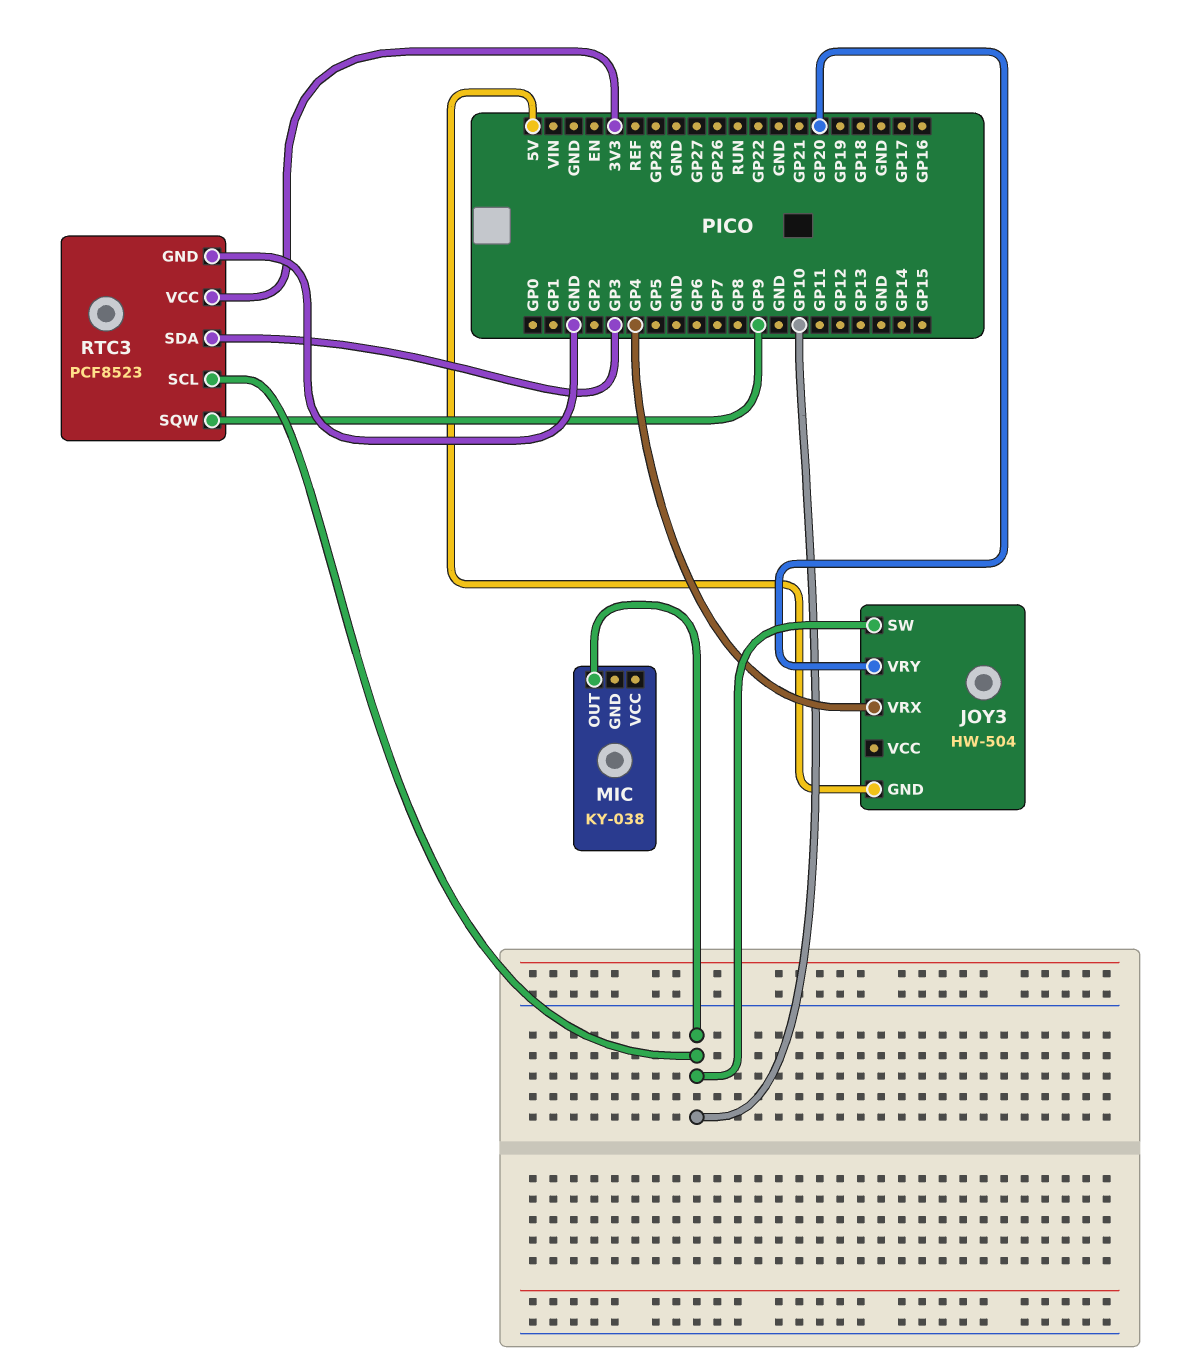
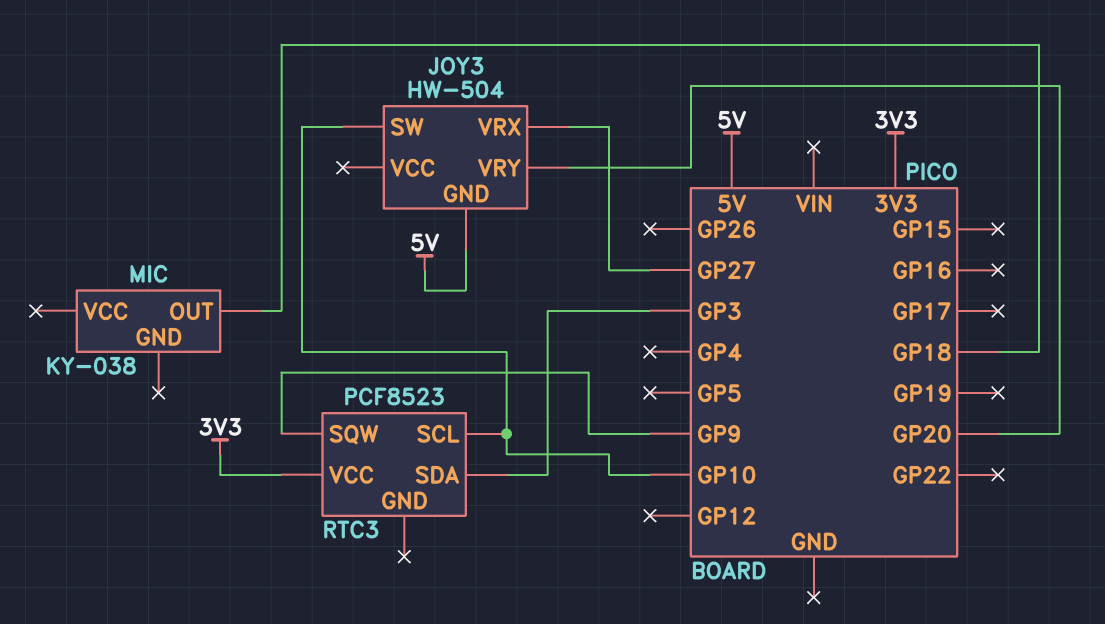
JOY3 pin VRX: GP4 -> GP27
MIC pin OUT: GP10 -> GP18
RTC3 pin GND: GND -> none

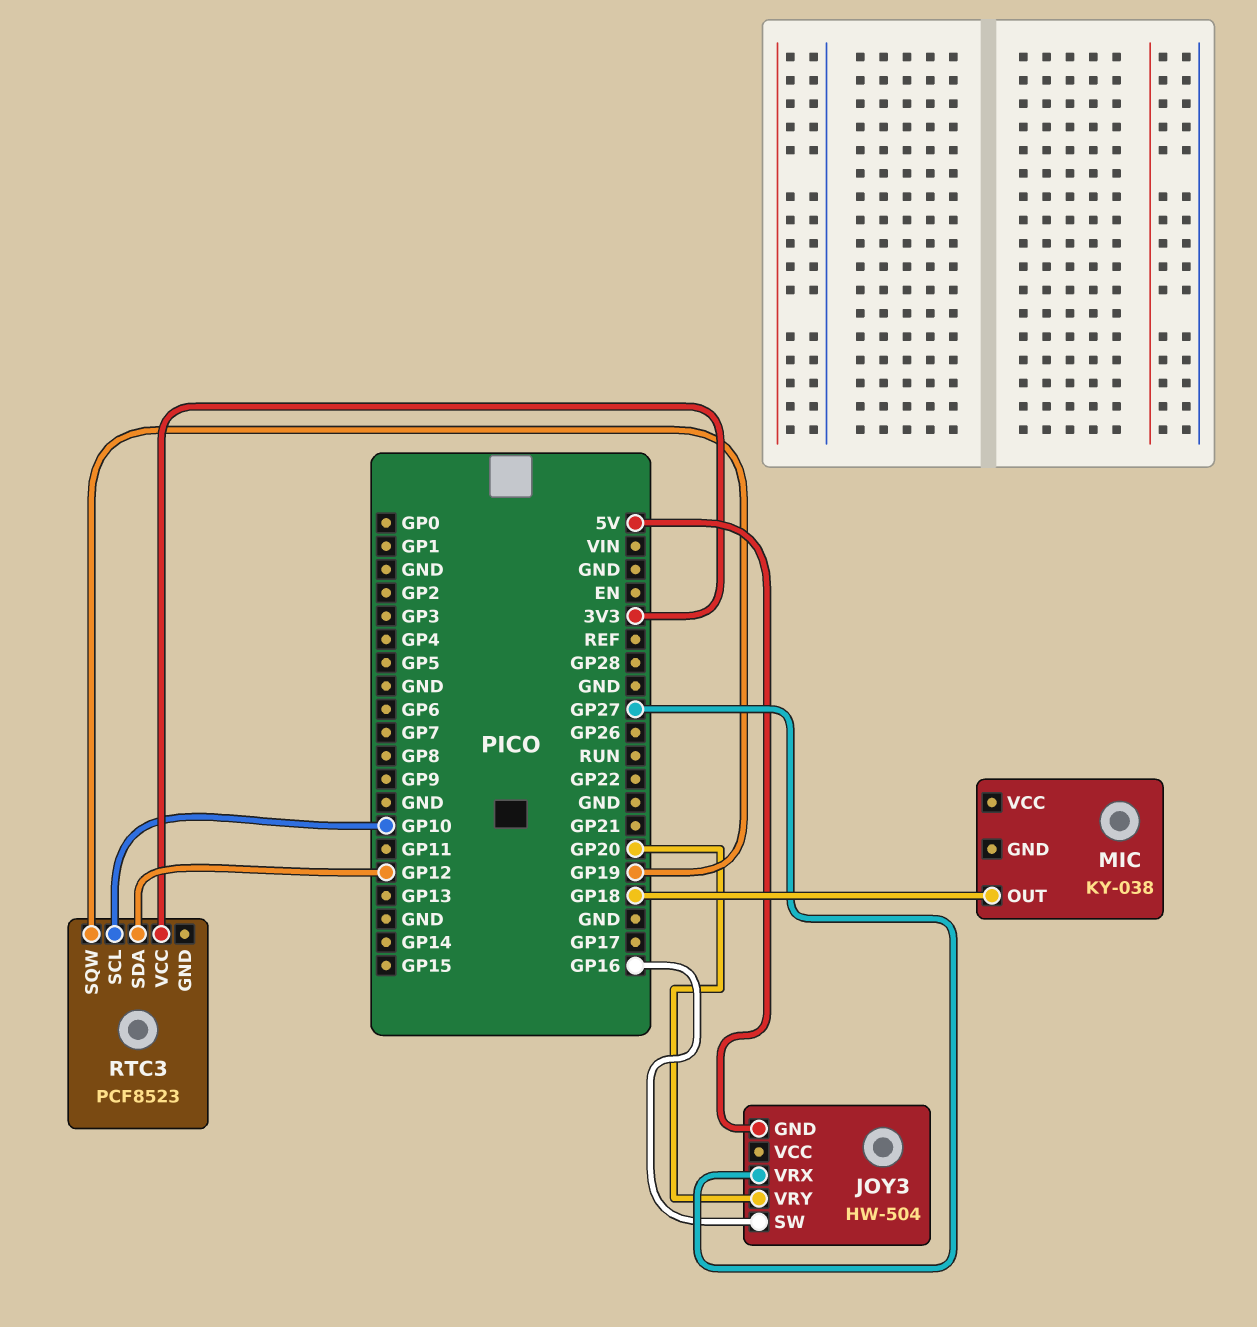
JOY3 pin SW: GP10 -> GP16
RTC3 pin SDA: GP3 -> GP12
RTC3 pin SQW: GP9 -> GP19

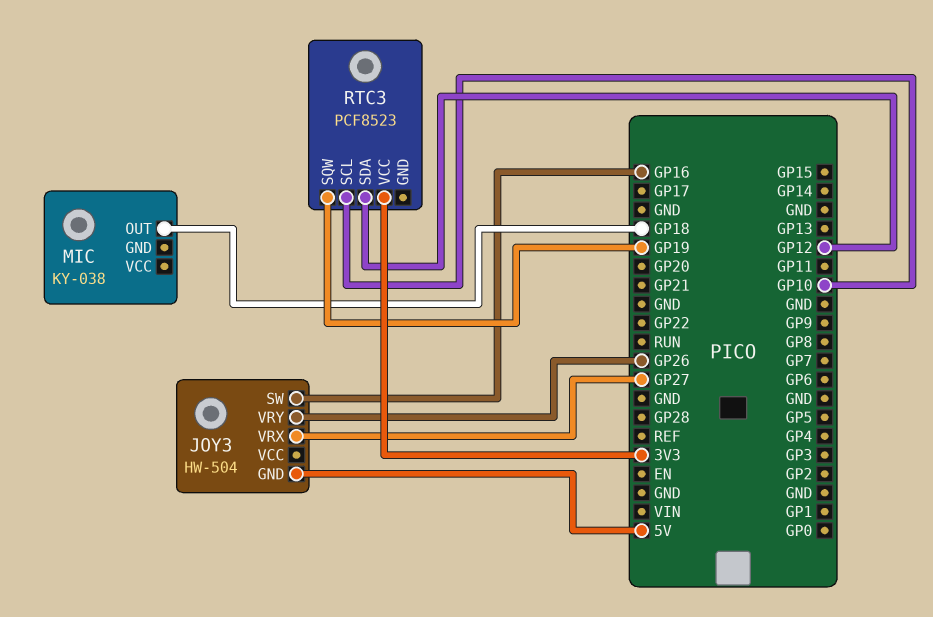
JOY3 pin VRY: GP20 -> GP26

